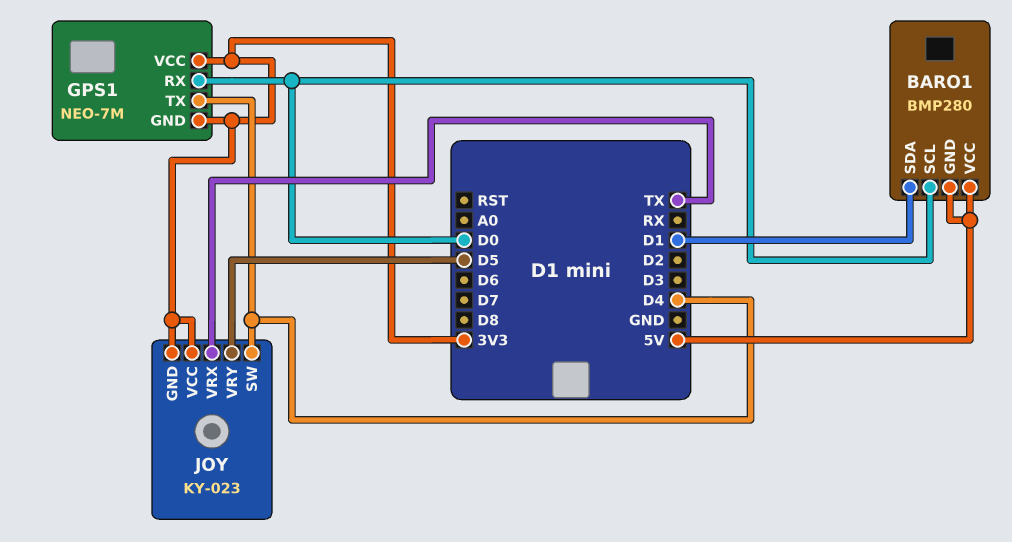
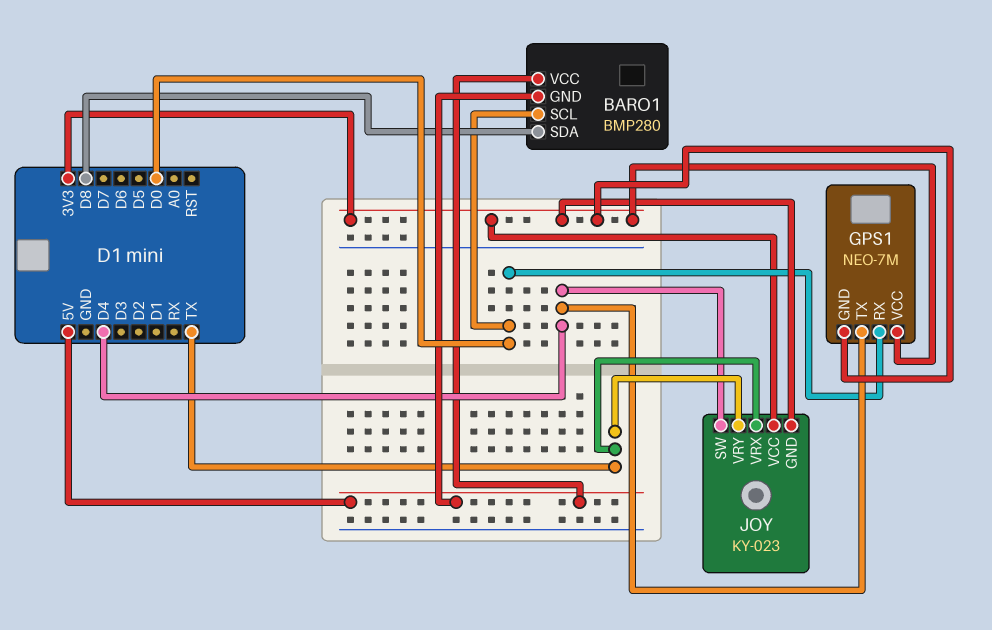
BARO1 pin SDA: D1 -> D8
JOY pin VRY: D5 -> TX

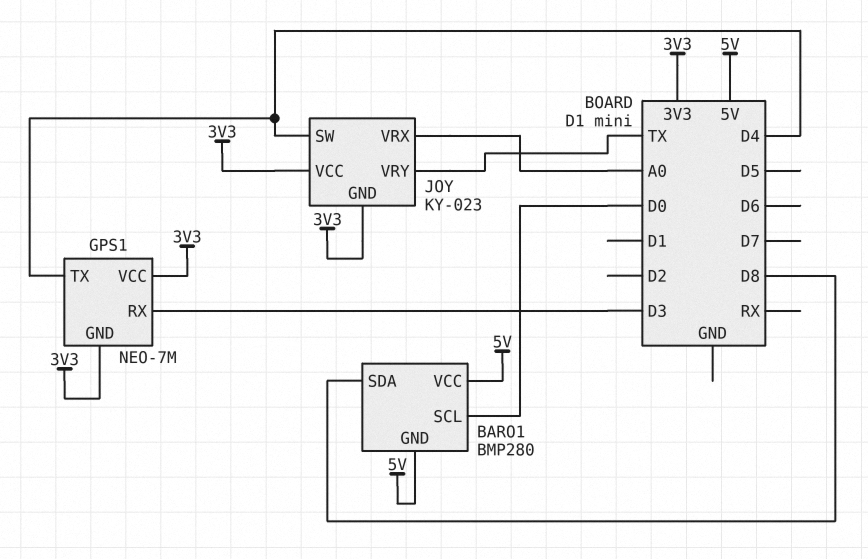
GPS1 pin RX: D0 -> D3
JOY pin VRX: TX -> A0

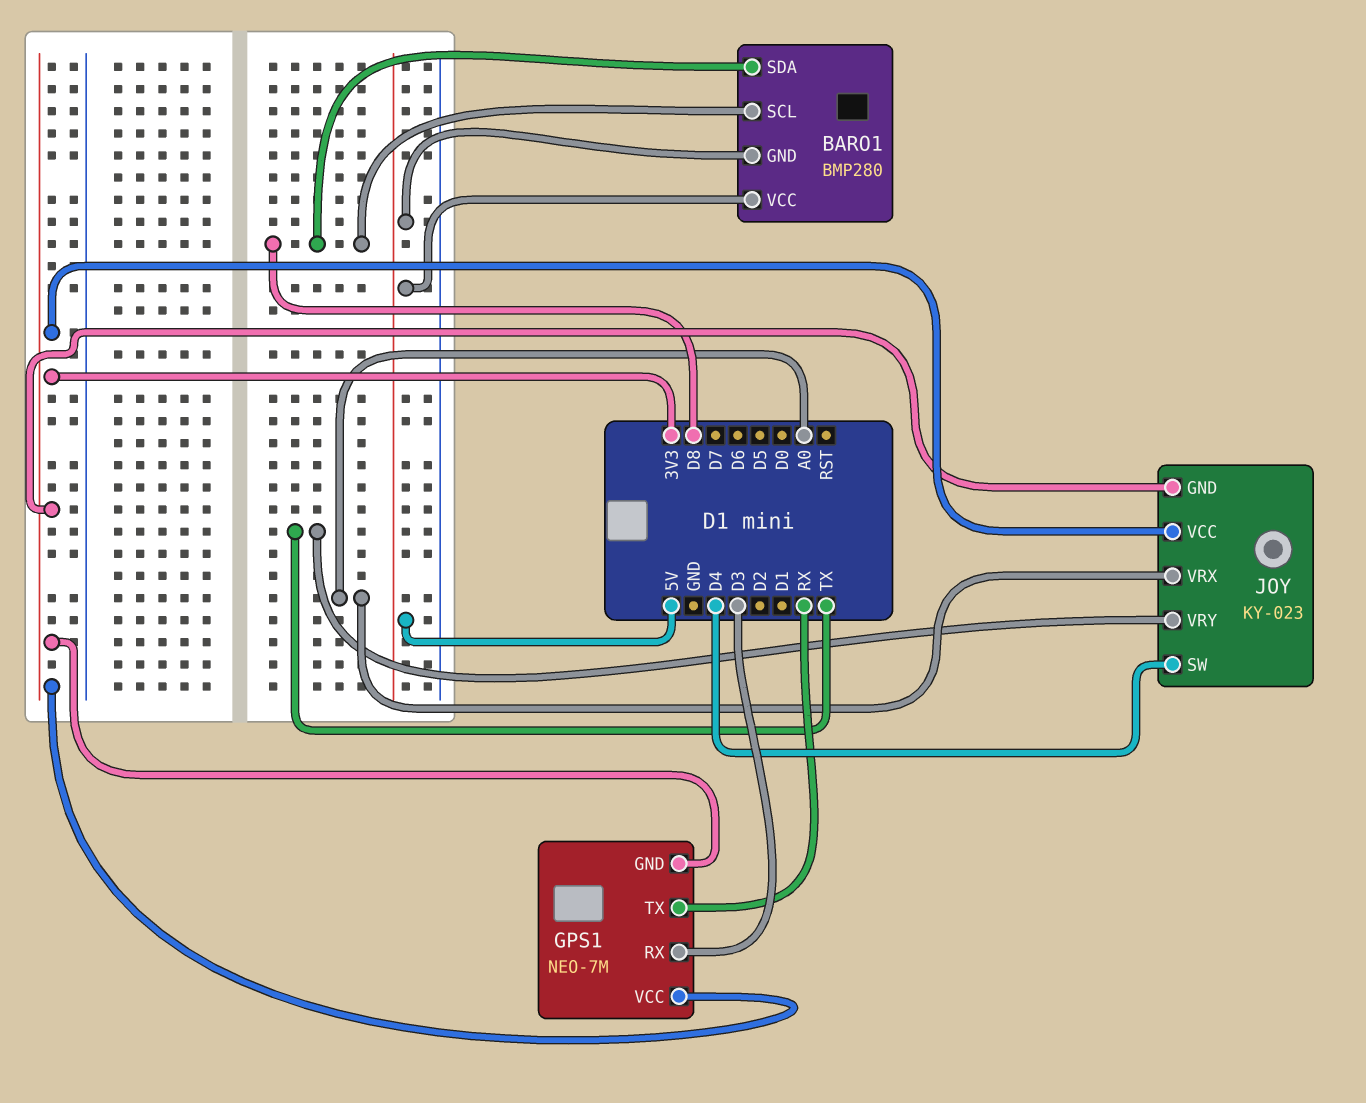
BARO1 pin SCL: D0 -> D8
GPS1 pin TX: D4 -> RX

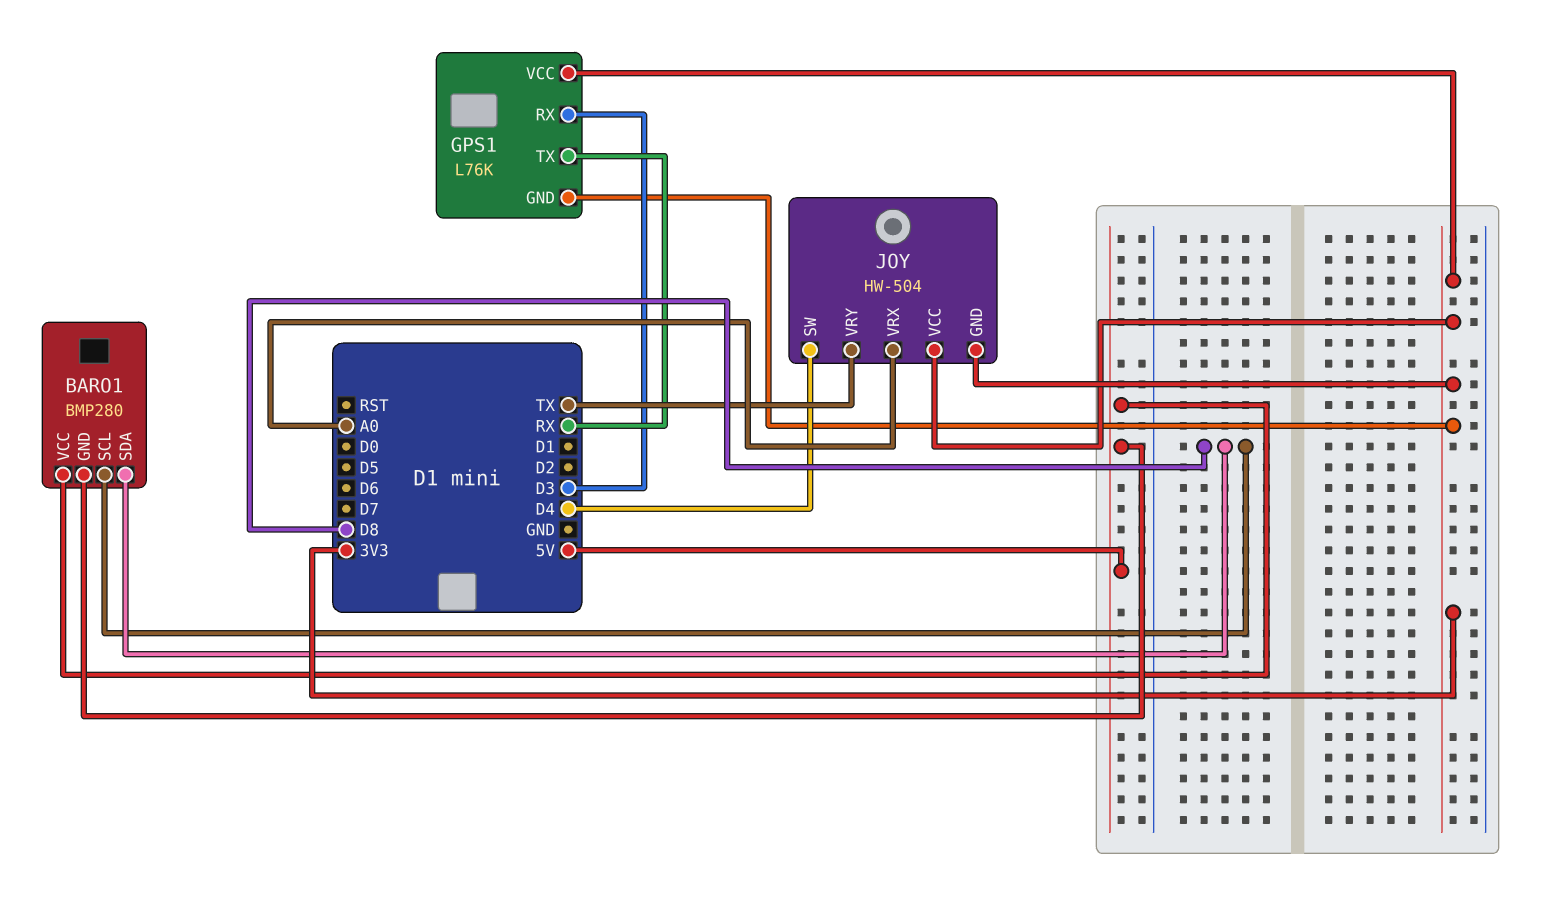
GPS1: NEO-7M -> L76K
JOY: KY-023 -> HW-504

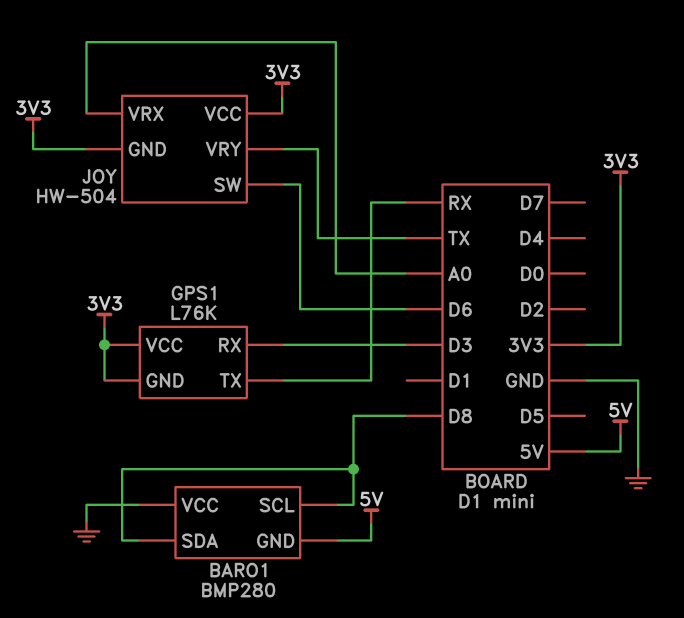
BARO1 pin VCC: 5V -> GND
JOY pin SW: D4 -> D6

